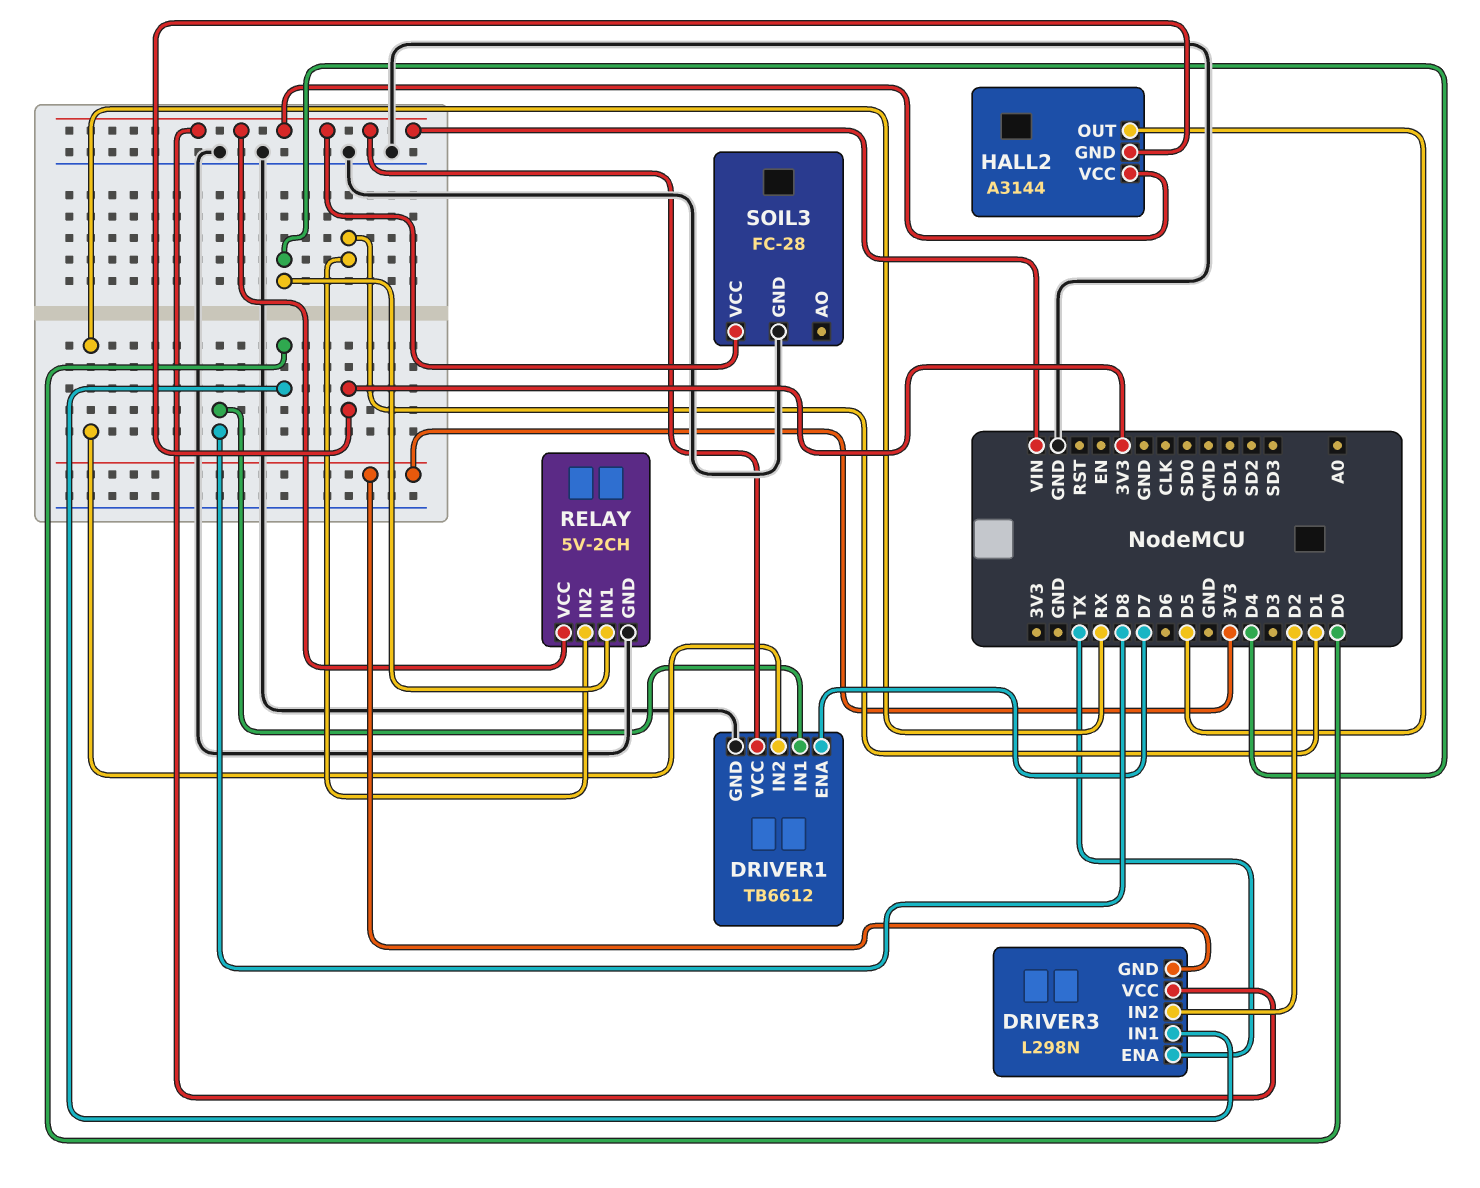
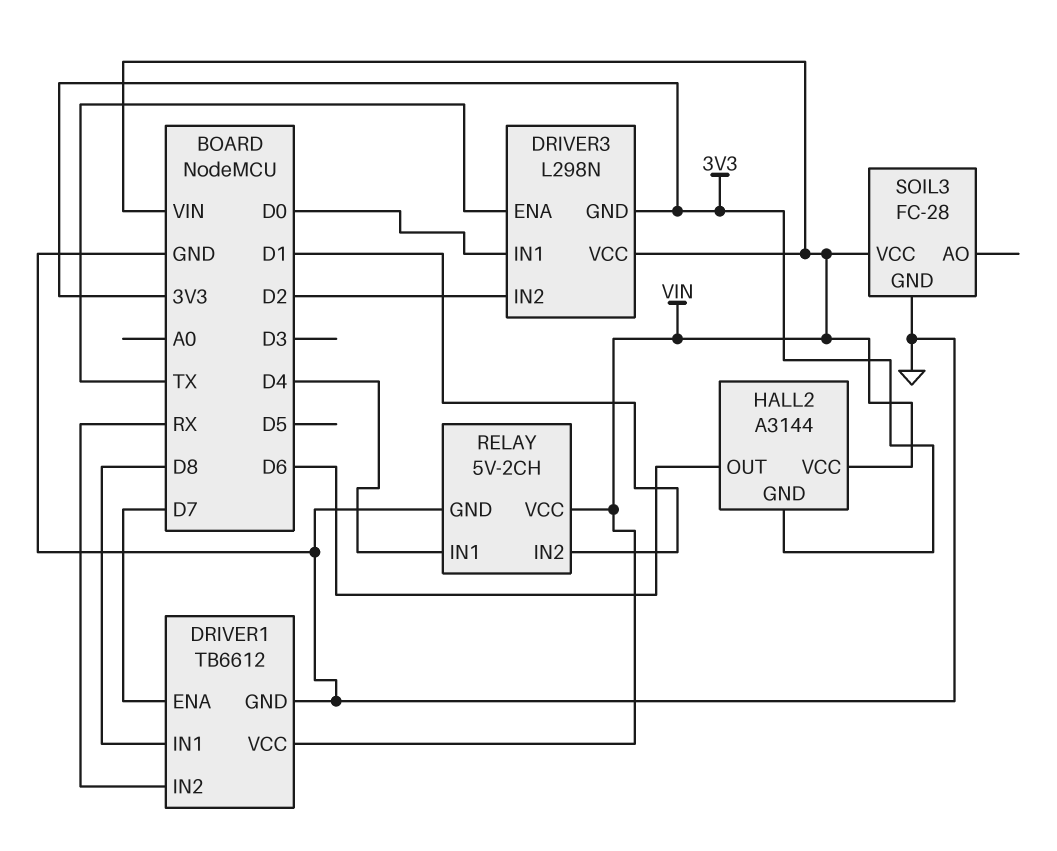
HALL2 pin OUT: D5 -> D6

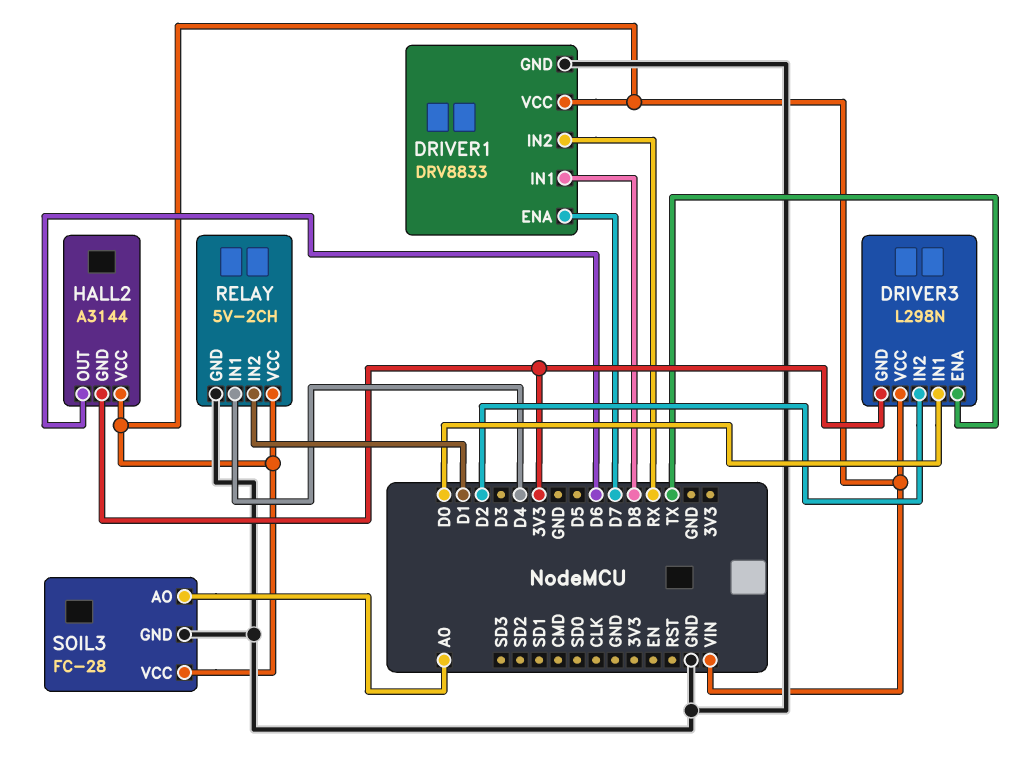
DRIVER1: TB6612 -> DRV8833
SOIL3 pin AO: none -> A0

